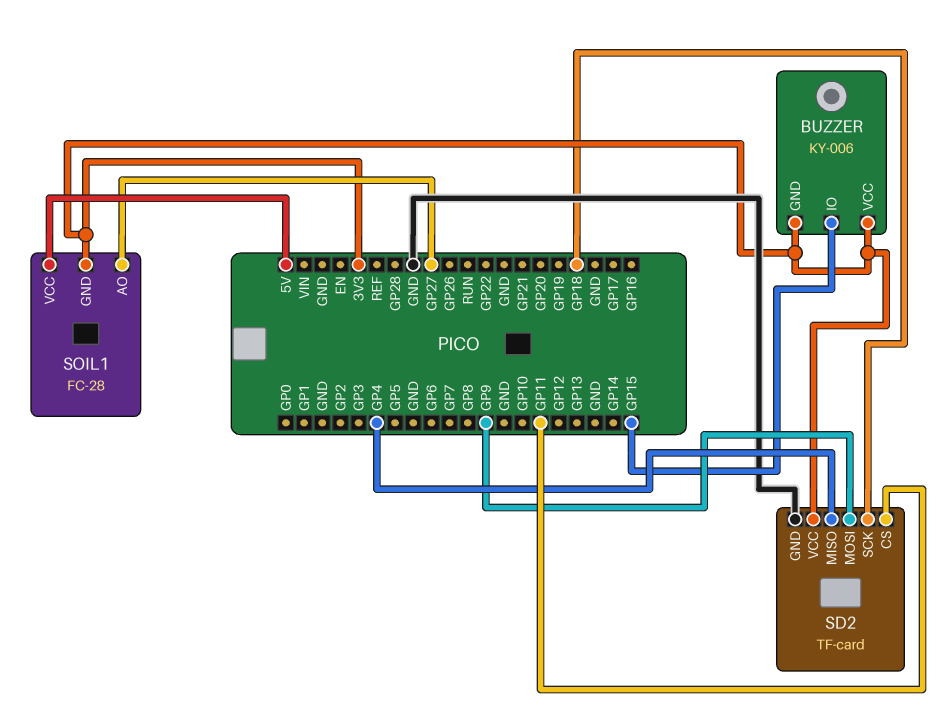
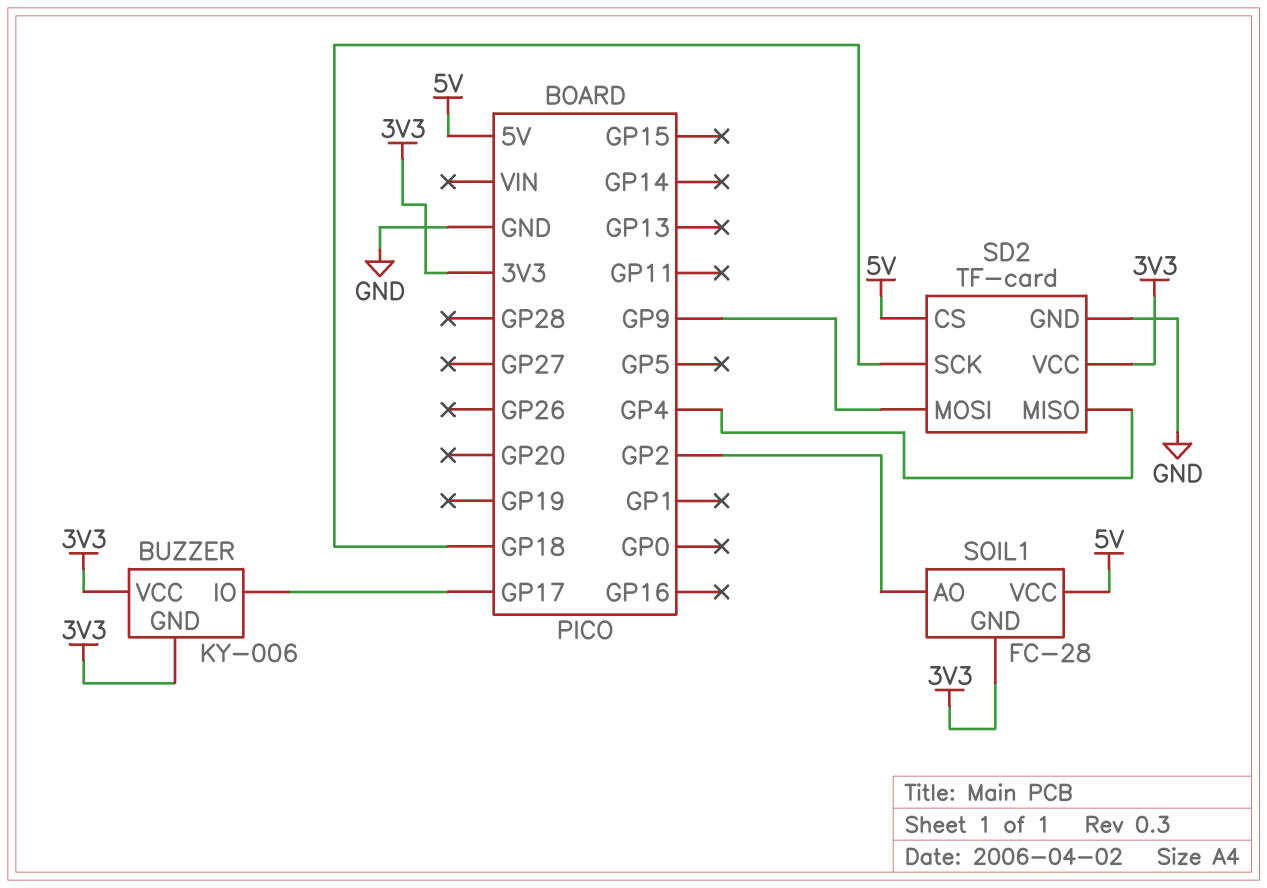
BUZZER pin IO: GP15 -> GP17
SD2 pin CS: GP11 -> 5V
SOIL1 pin AO: GP27 -> GP2

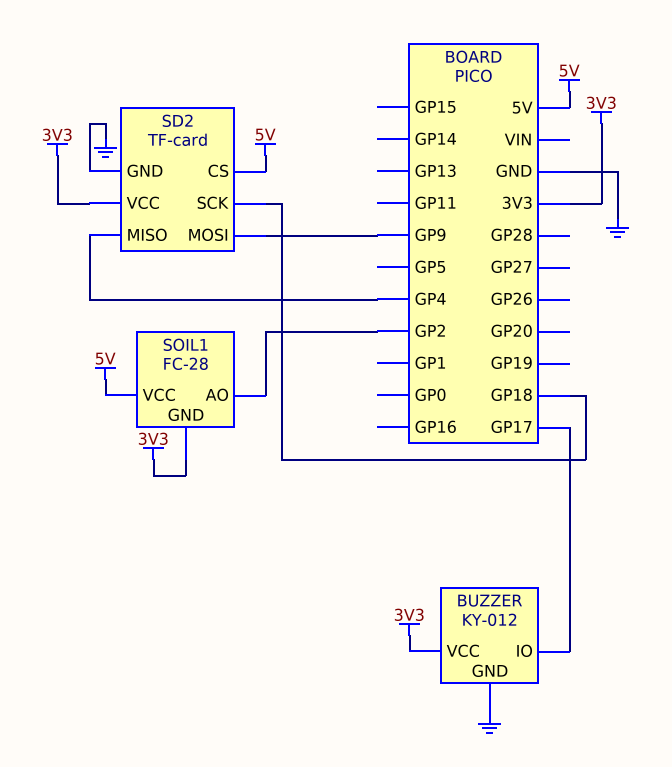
BUZZER: KY-006 -> KY-012
BUZZER pin GND: 3V3 -> GND

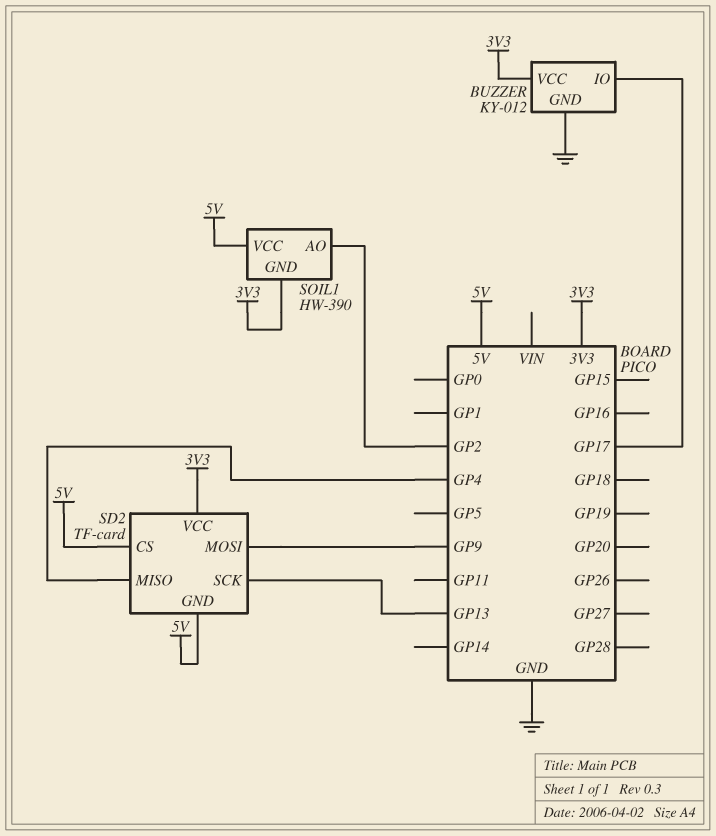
SD2 pin GND: GND -> 5V
SD2 pin SCK: GP18 -> GP13
SOIL1: FC-28 -> HW-390

